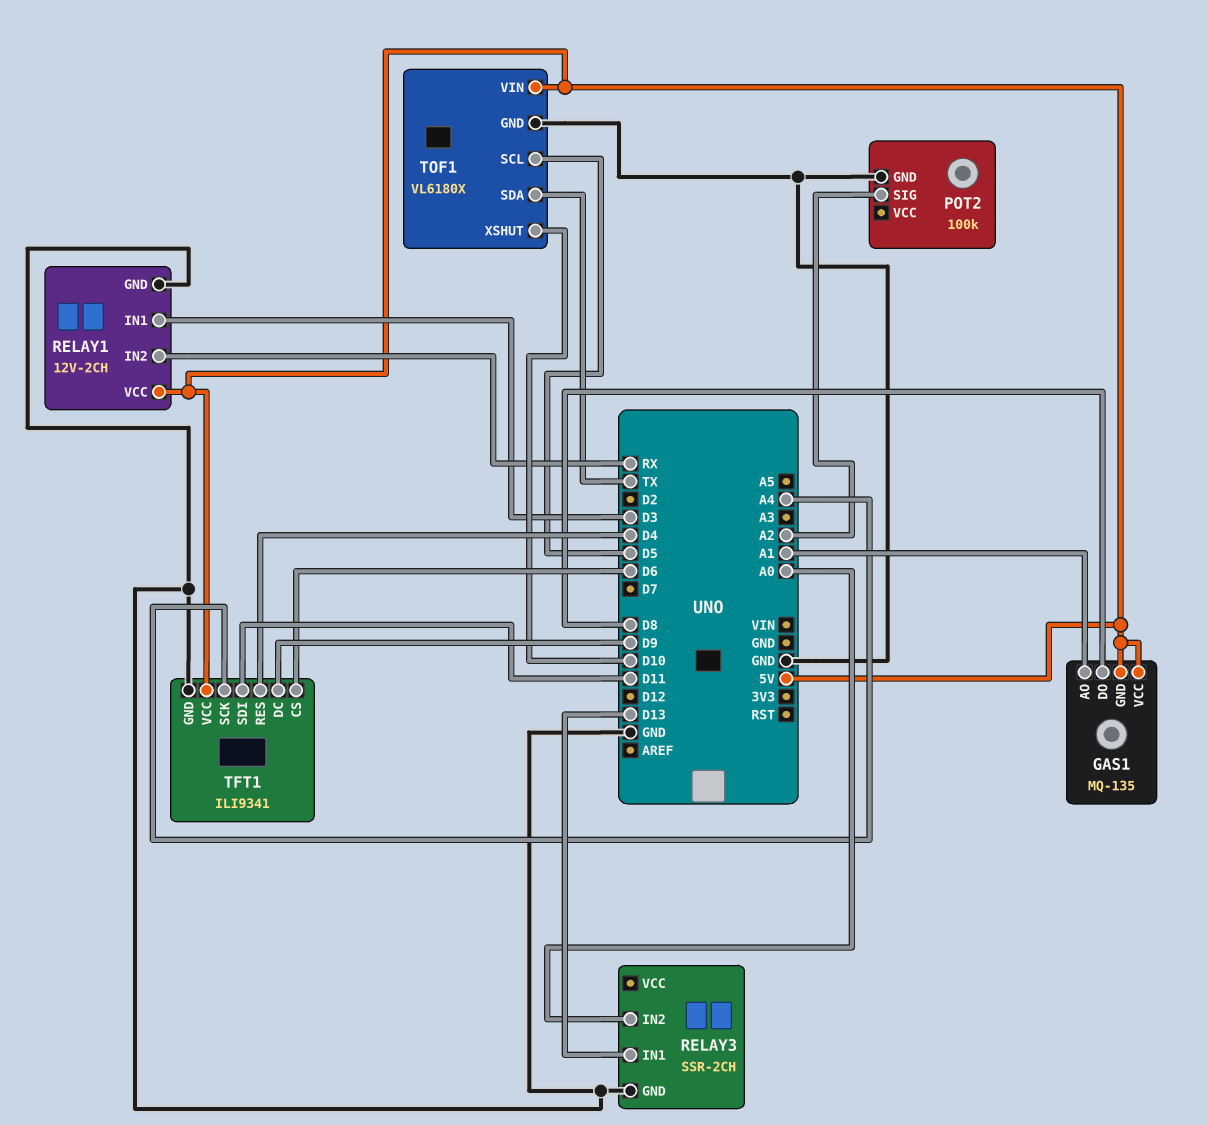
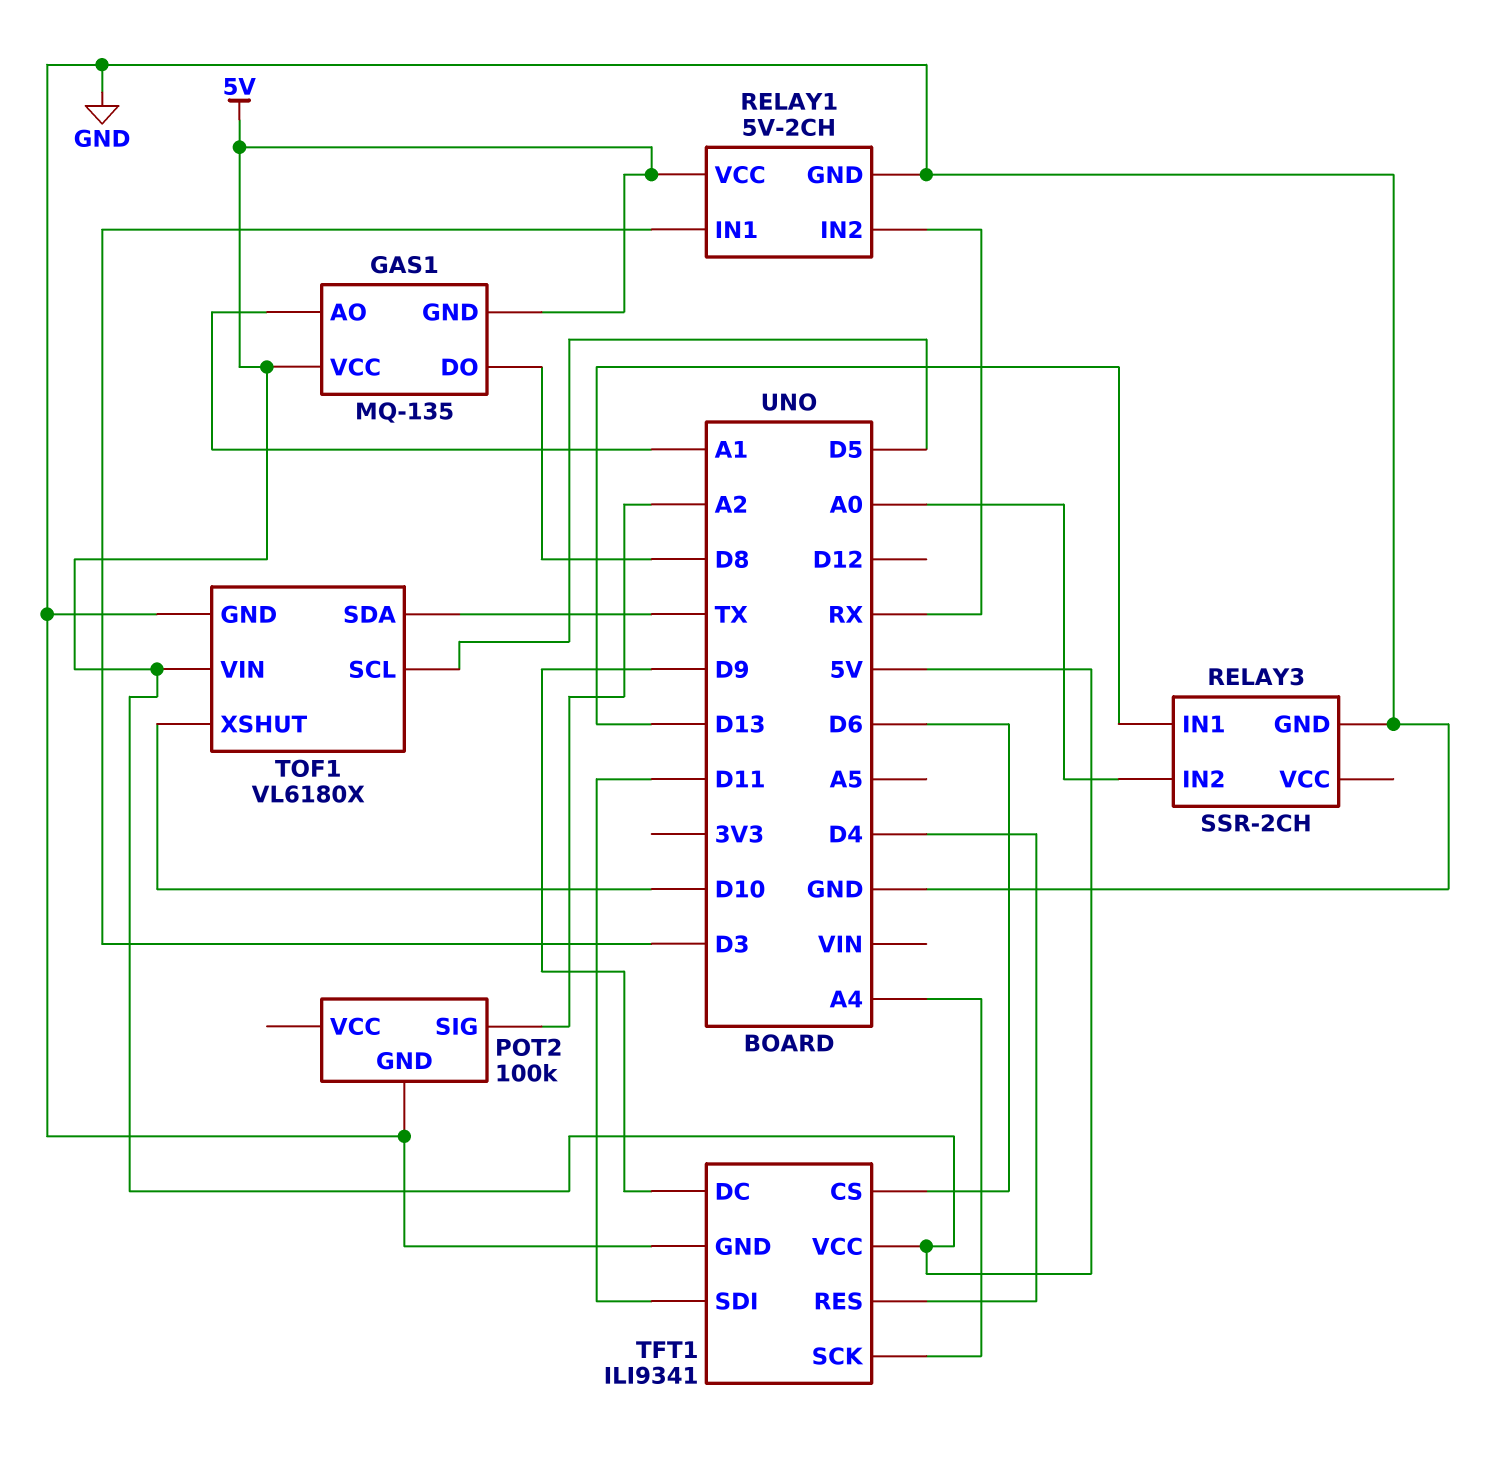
RELAY1: 12V-2CH -> 5V-2CH

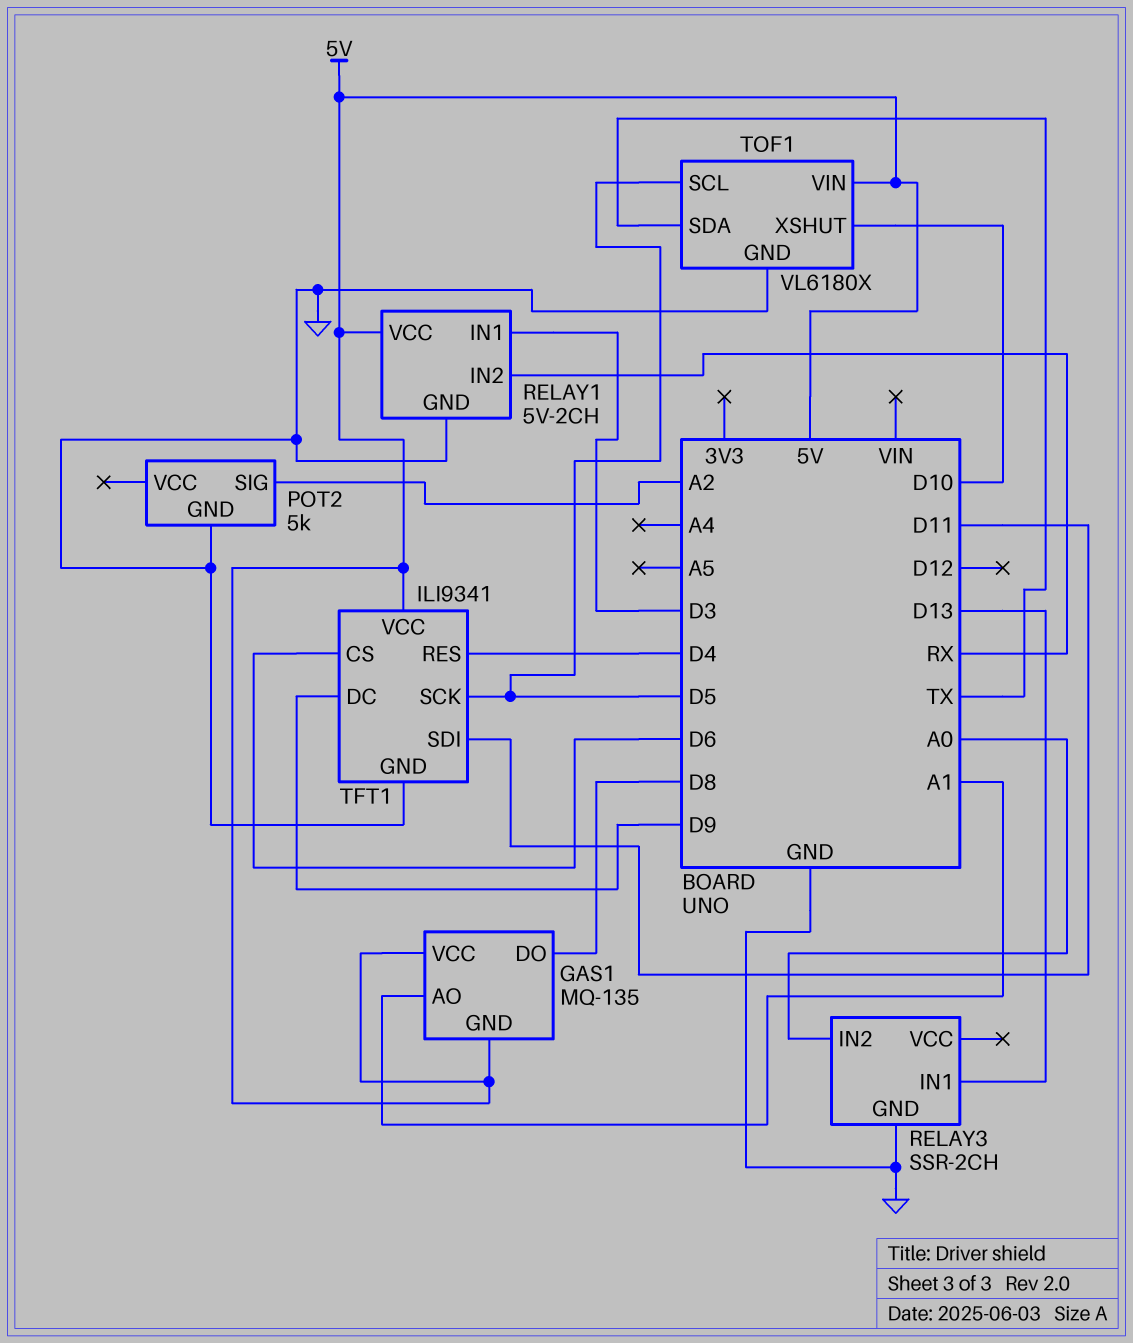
POT2: 100k -> 5k
TFT1 pin SCK: A4 -> D5

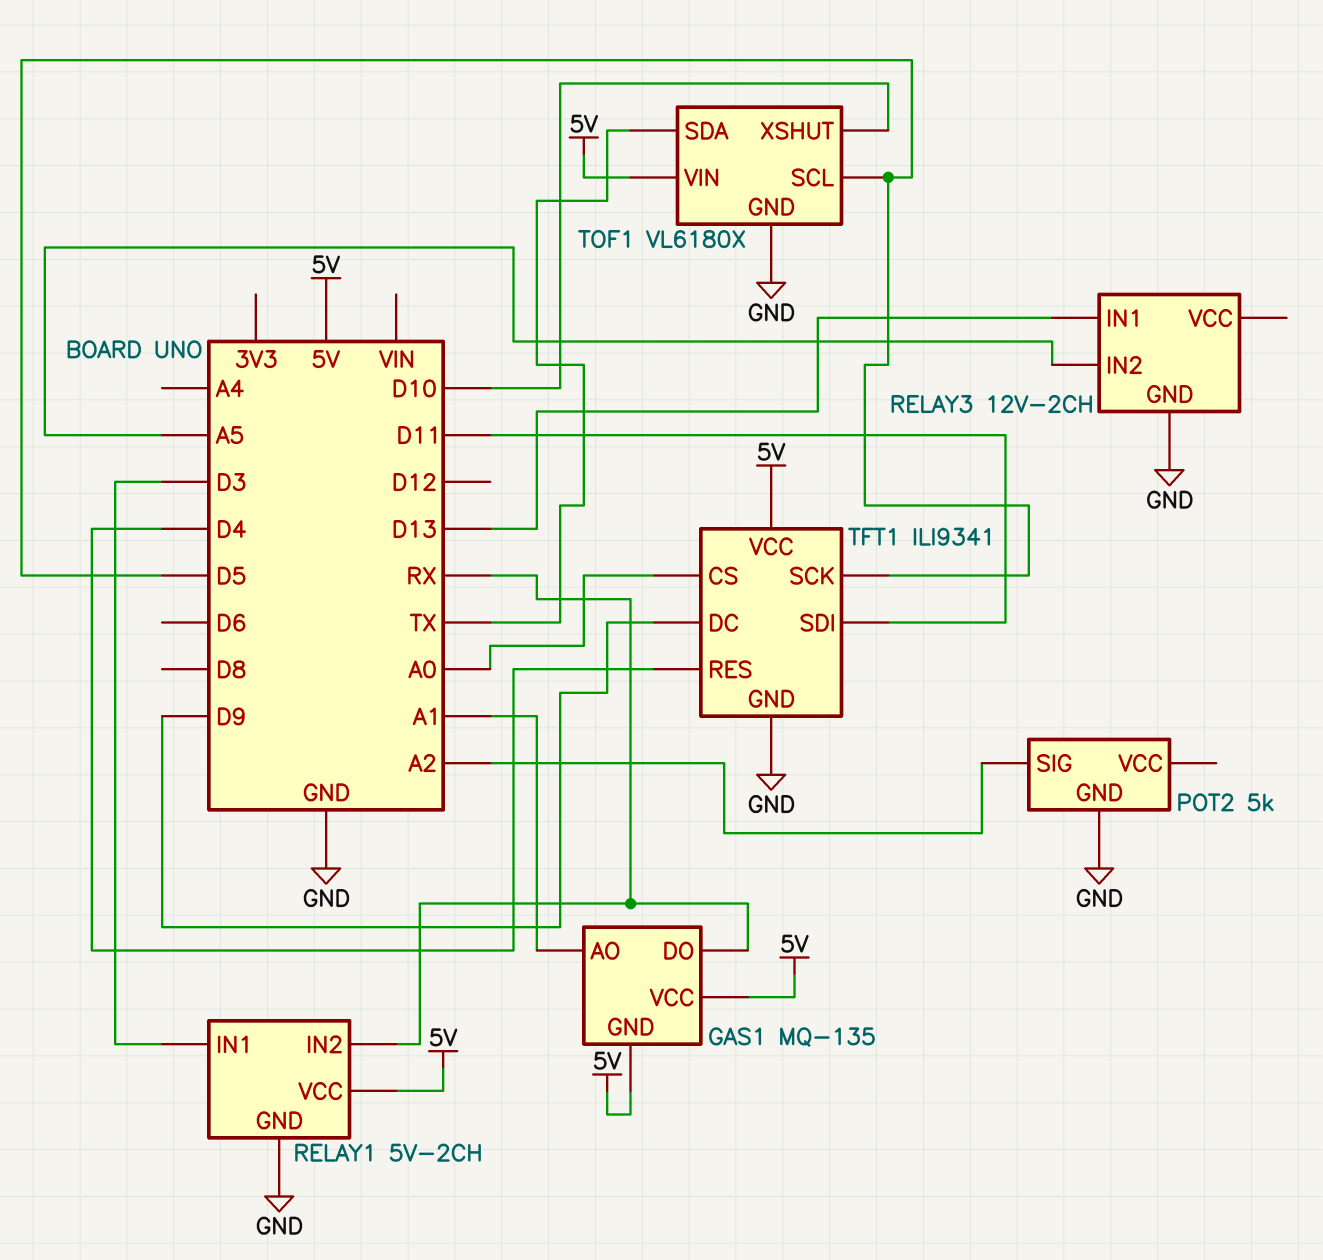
GAS1 pin DO: D8 -> RX
RELAY3: SSR-2CH -> 12V-2CH
RELAY3 pin IN2: A0 -> A5
TFT1 pin CS: D6 -> A0

